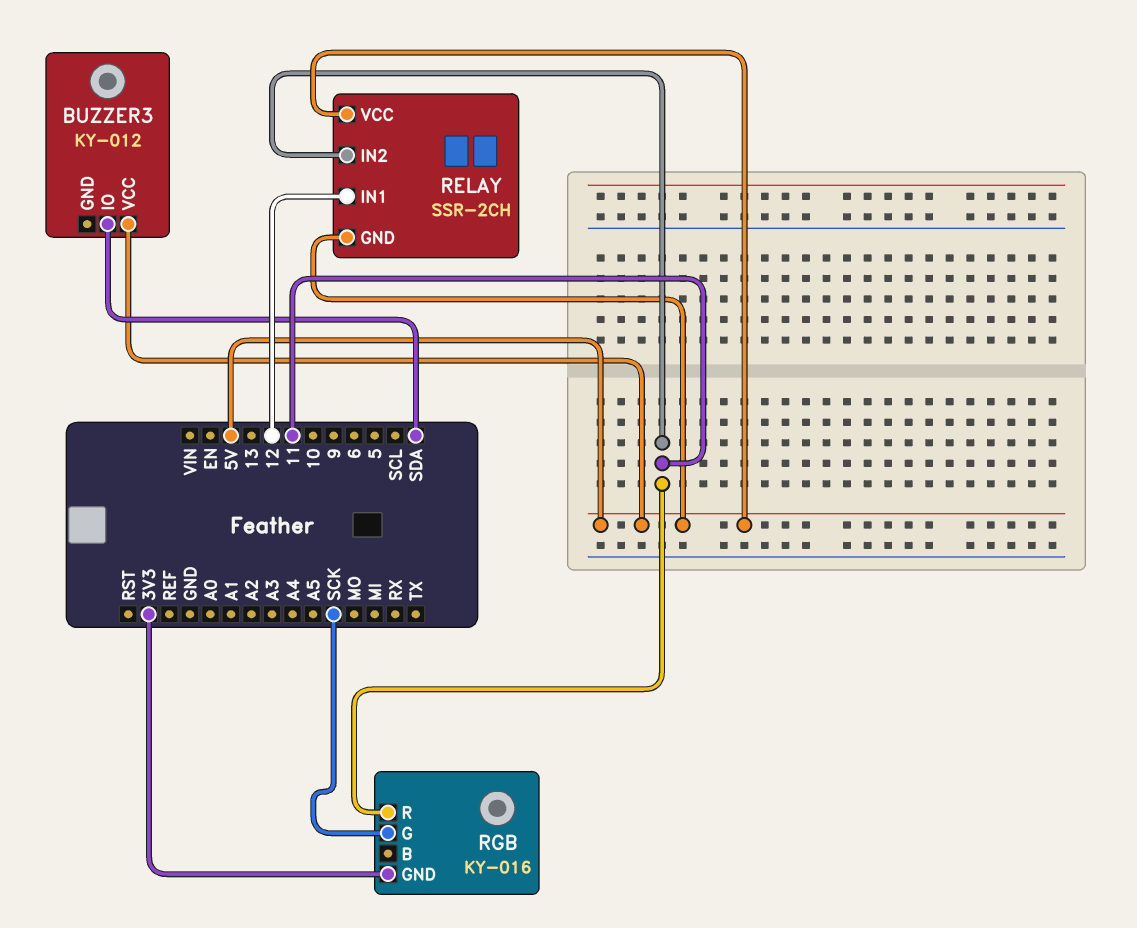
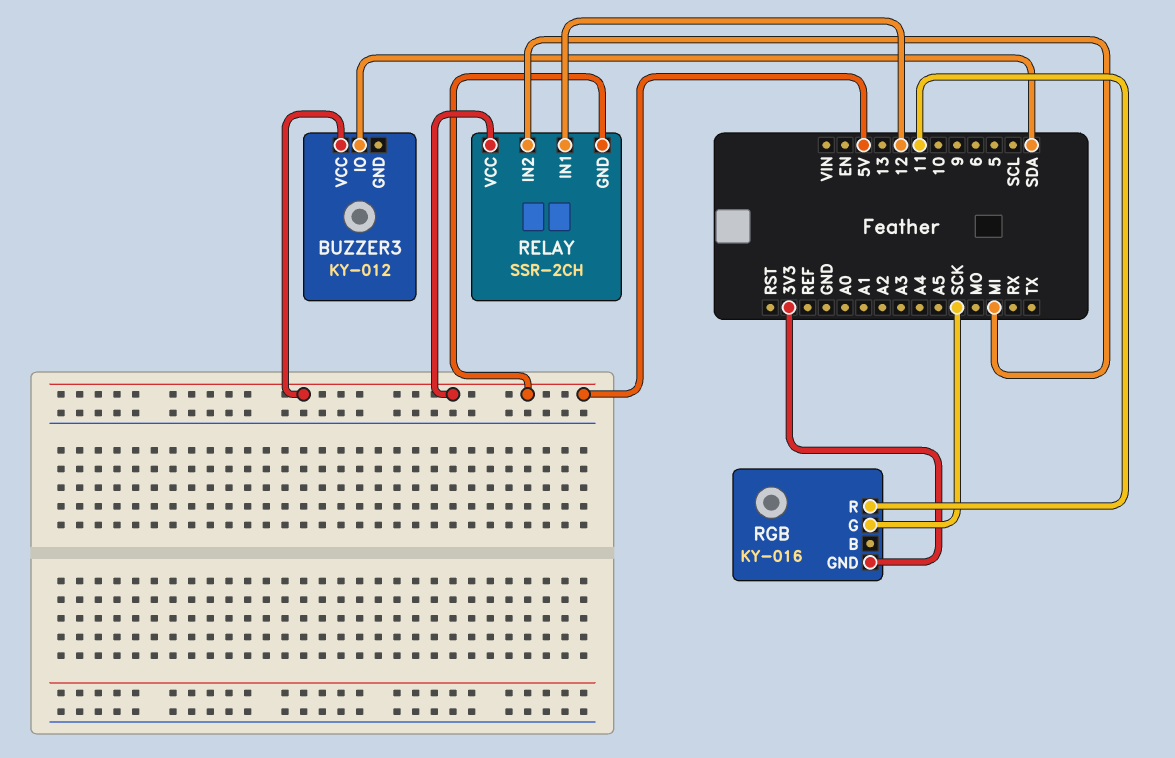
RELAY pin IN2: 11 -> MI

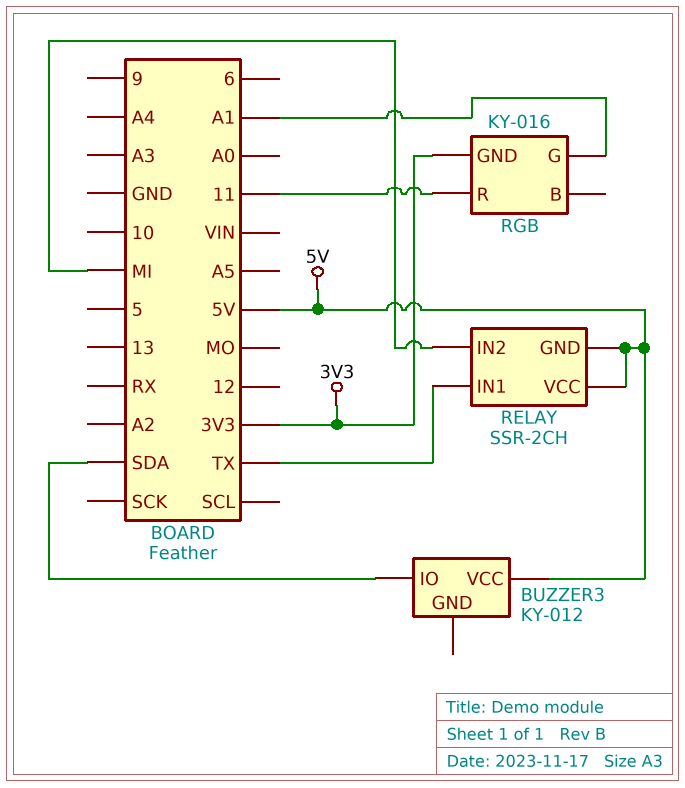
RELAY pin IN1: 12 -> TX
RGB pin G: SCK -> A1

